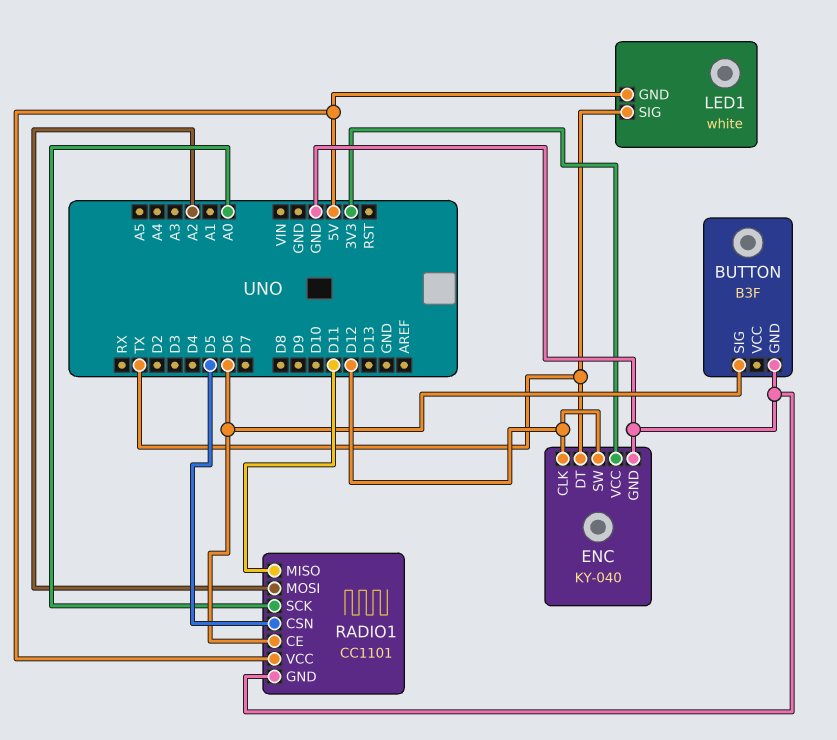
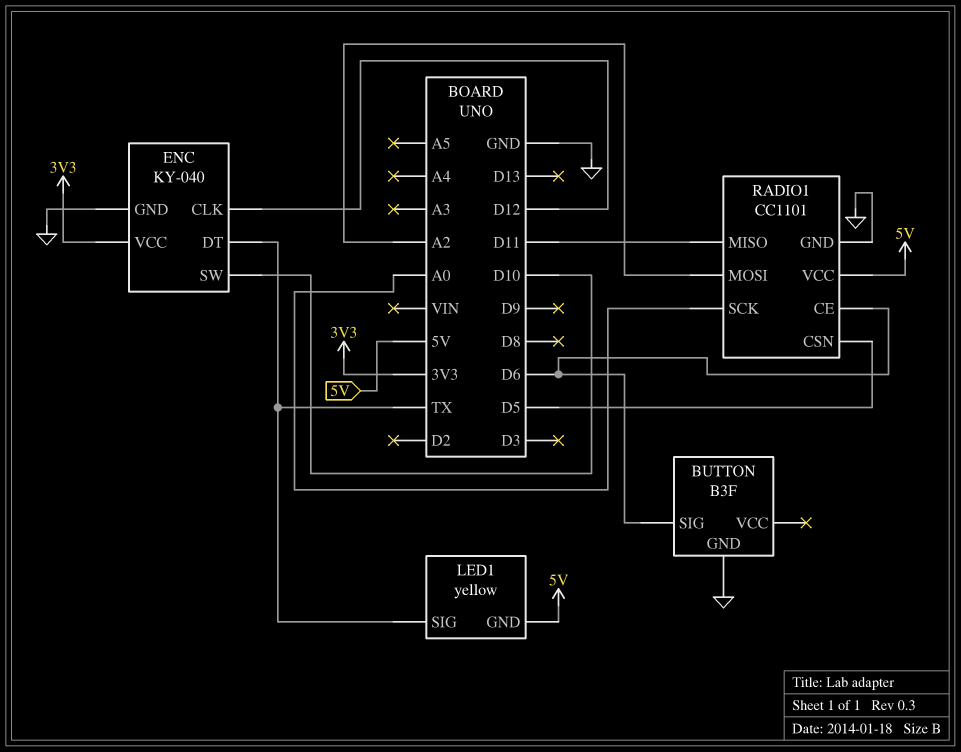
ENC pin SW: D12 -> D10
LED1: white -> yellow

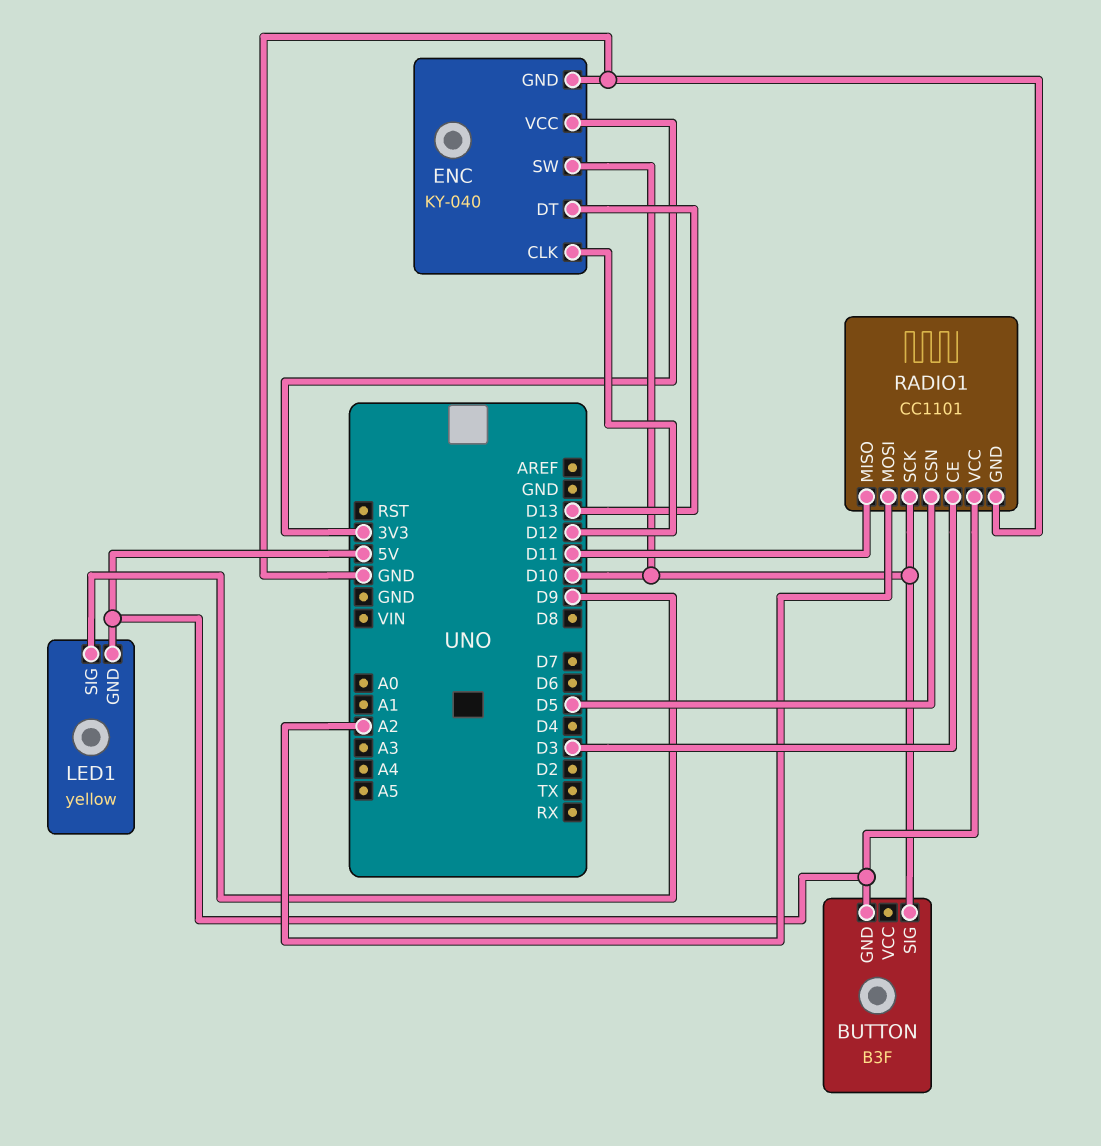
BUTTON pin GND: GND -> 5V
BUTTON pin SIG: D6 -> D10
ENC pin DT: TX -> D13
LED1 pin SIG: TX -> D9
RADIO1 pin CE: D6 -> D3
RADIO1 pin SCK: A0 -> D10

